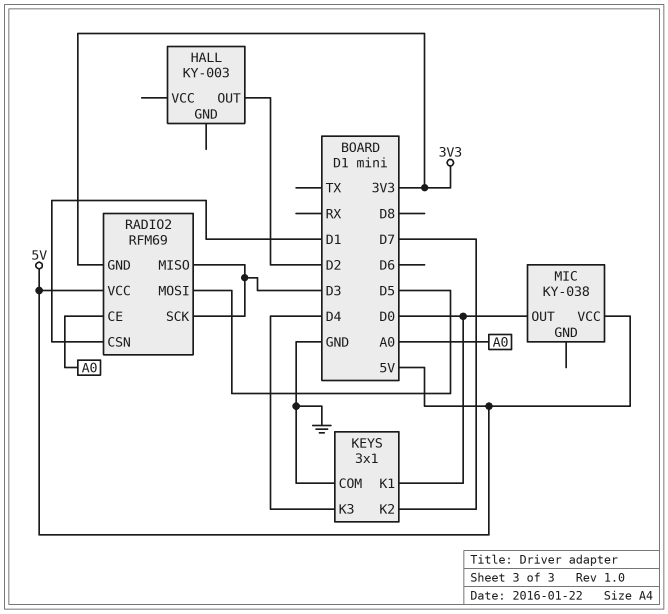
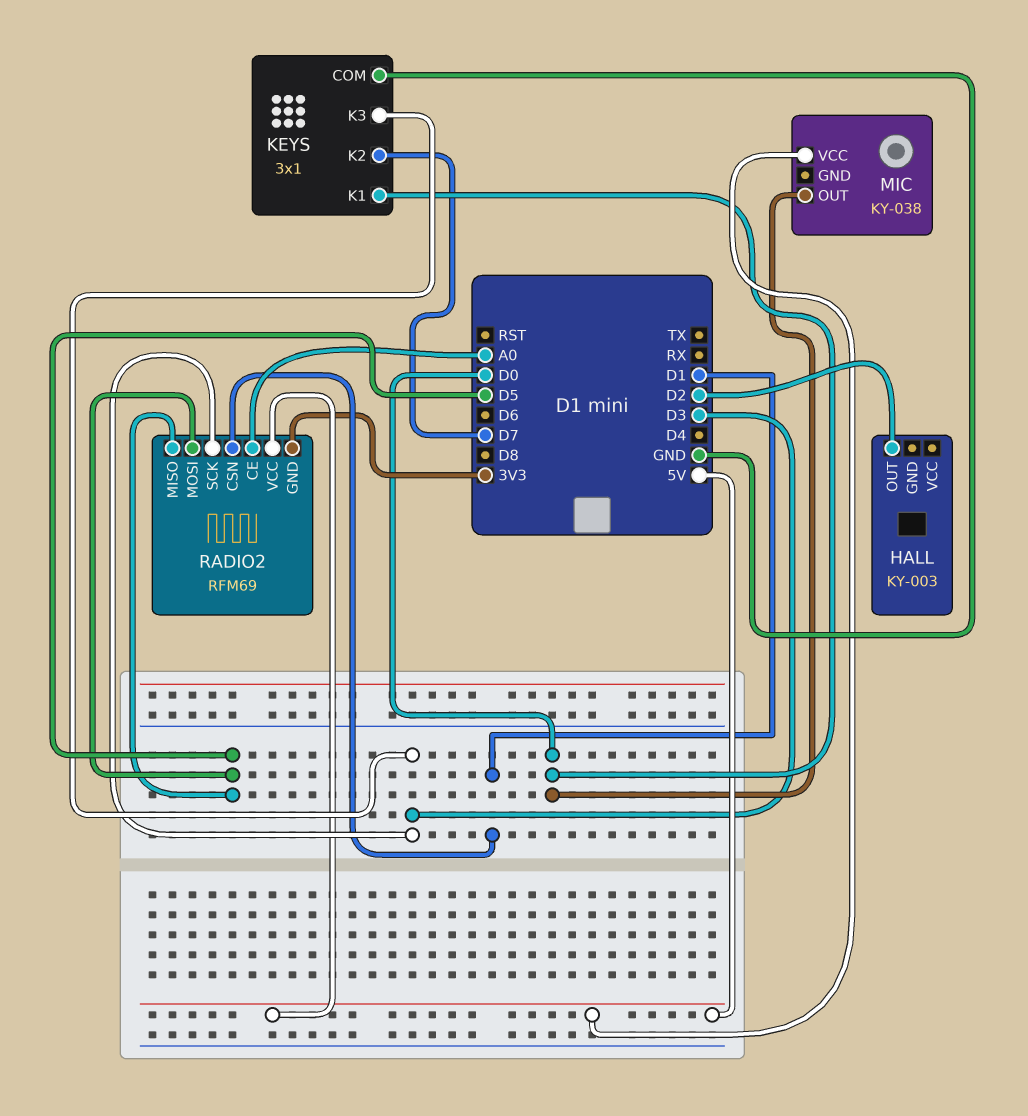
KEYS pin K3: D4 -> D3
RADIO2 pin MISO: D3 -> D5

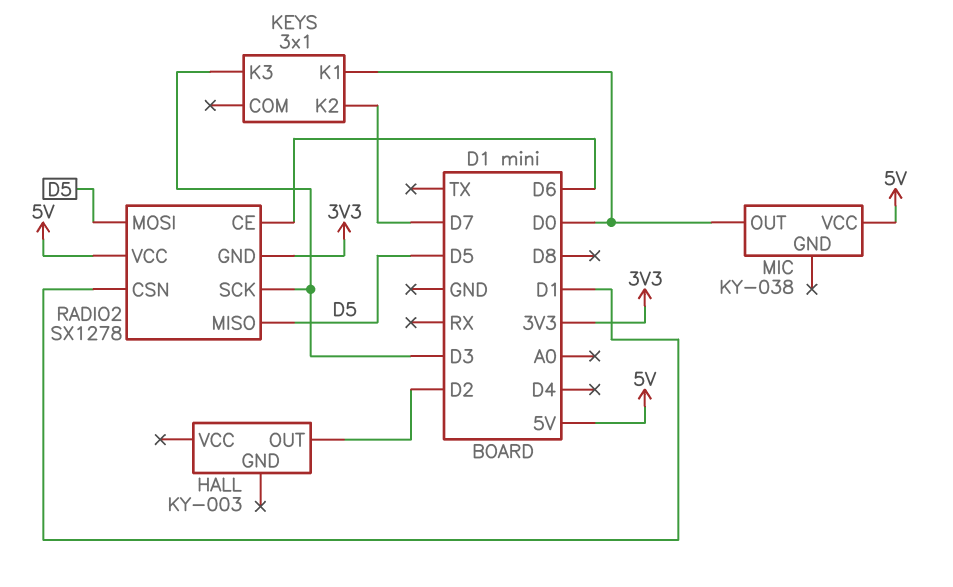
KEYS pin COM: GND -> none
RADIO2: RFM69 -> SX1278
RADIO2 pin CE: A0 -> D6

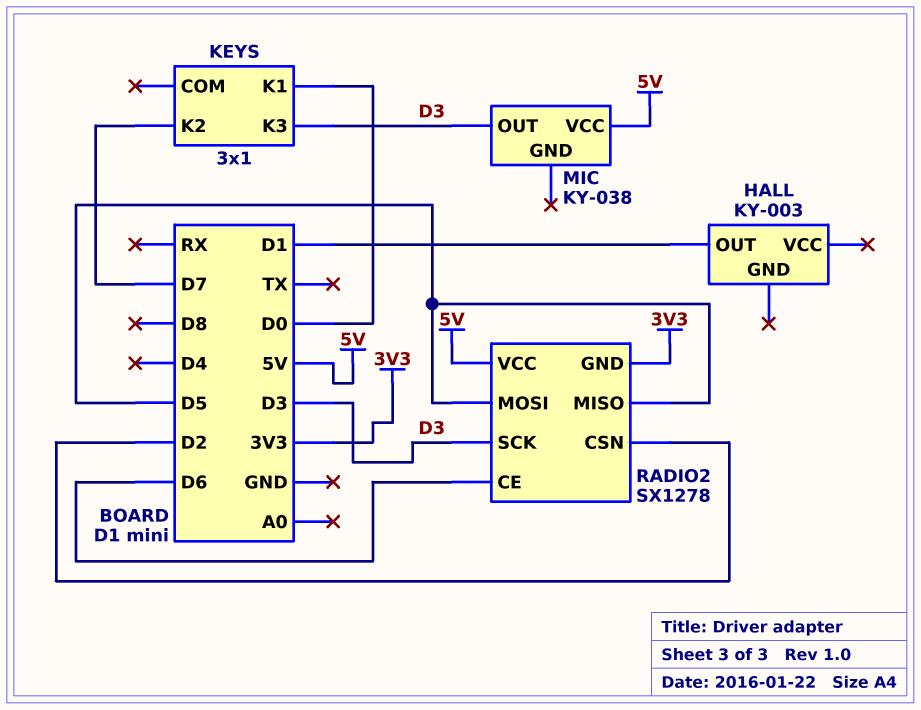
HALL pin OUT: D2 -> D1
MIC pin OUT: D0 -> D3
RADIO2 pin CSN: D1 -> D2

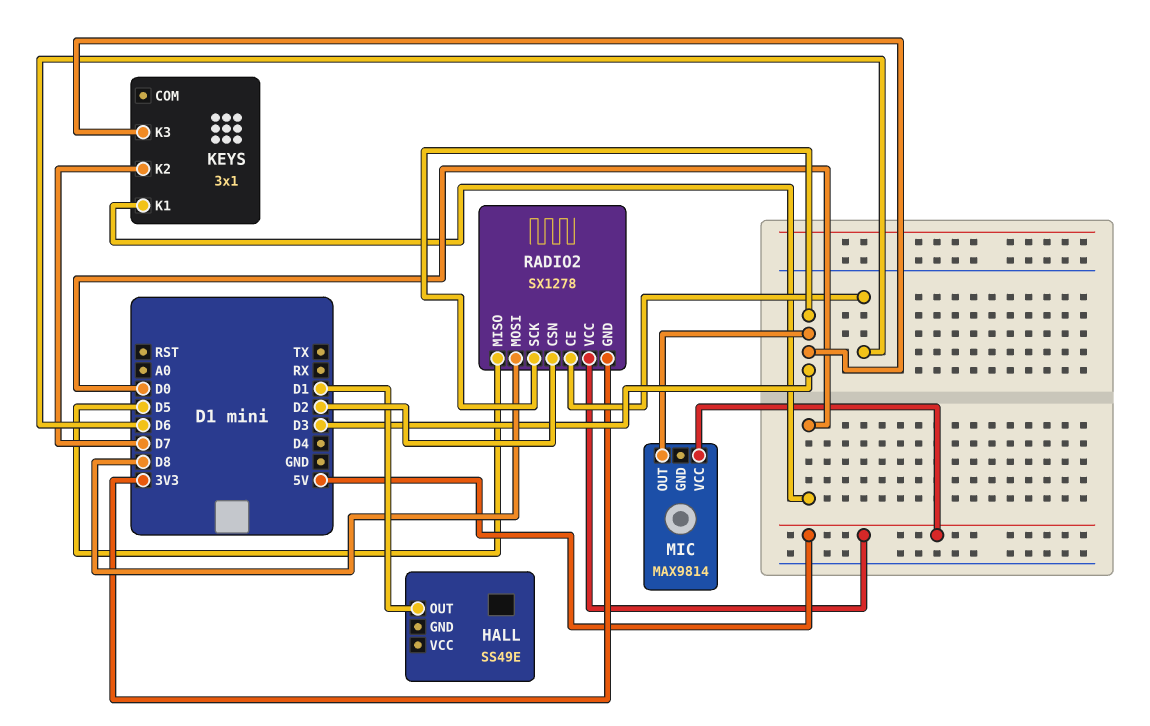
HALL: KY-003 -> SS49E
MIC: KY-038 -> MAX9814
RADIO2 pin MOSI: D5 -> D8

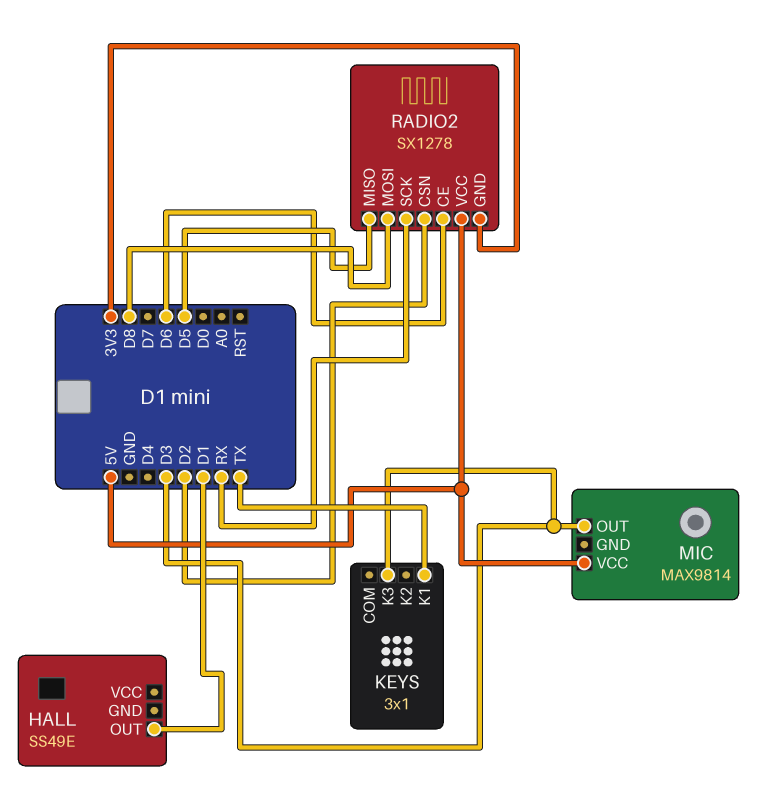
KEYS pin K1: D0 -> TX
KEYS pin K2: D7 -> none
RADIO2 pin SCK: D3 -> RX

